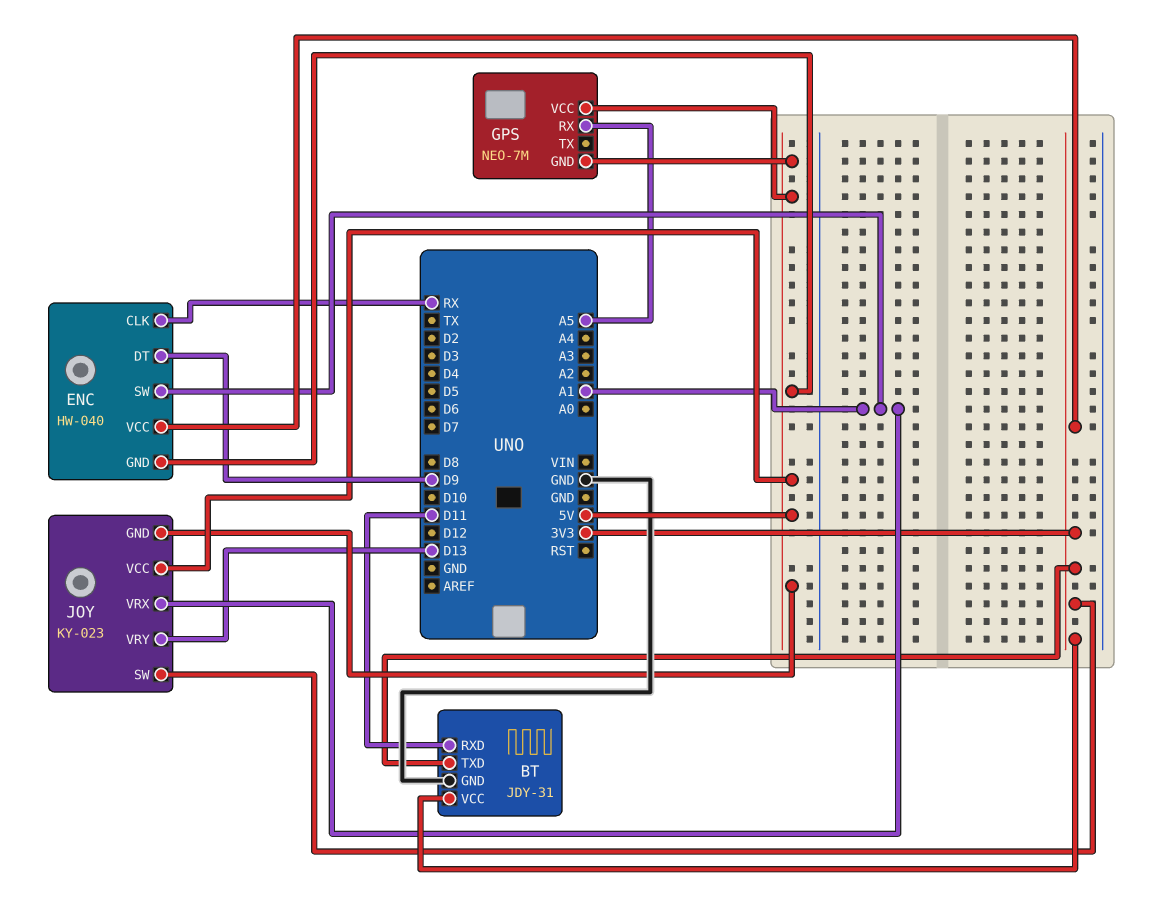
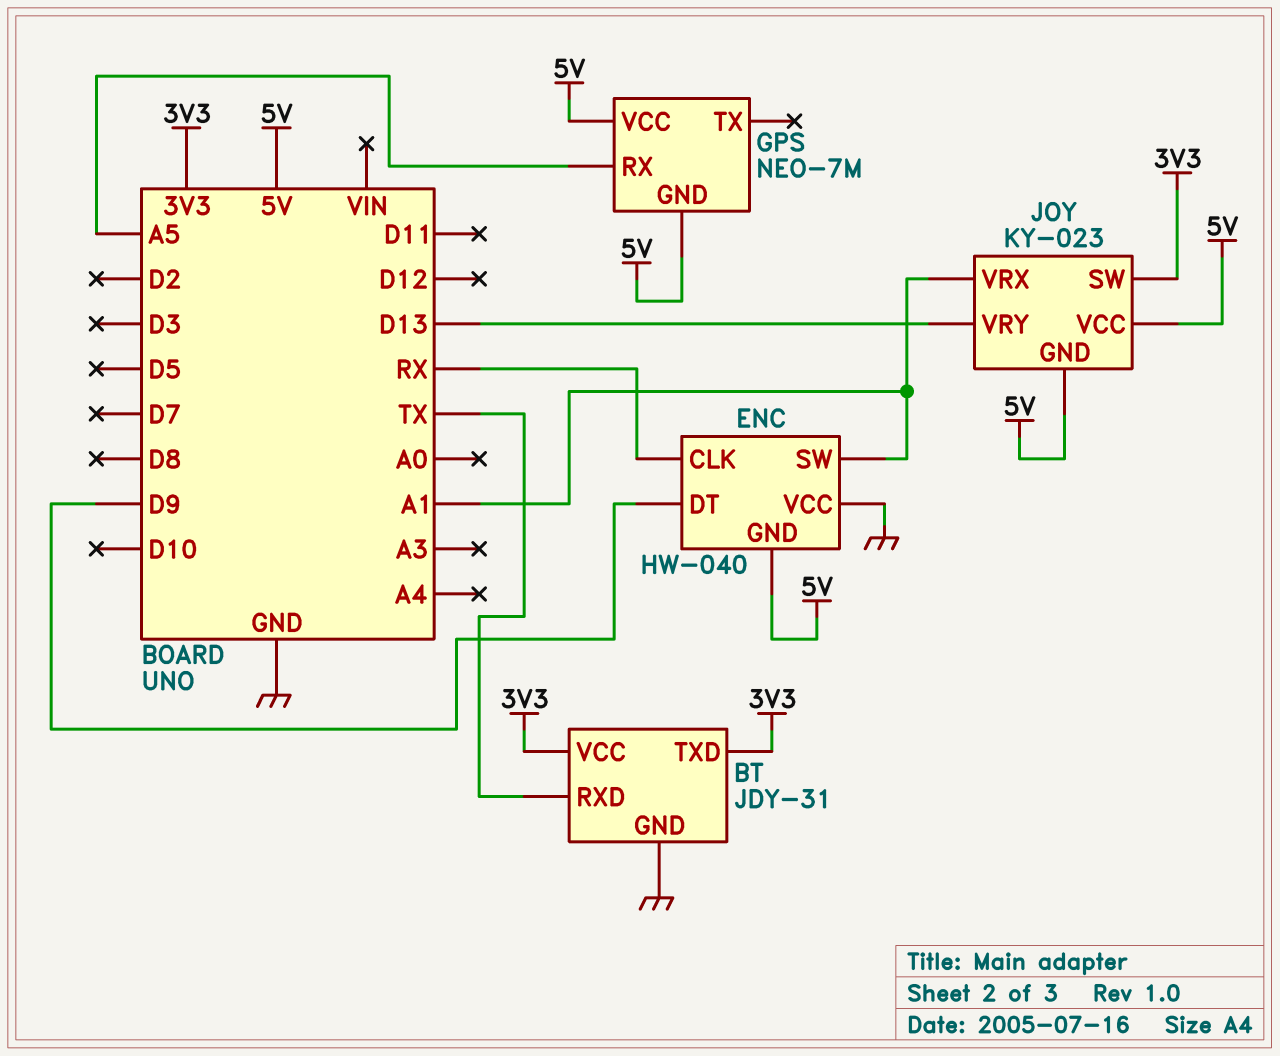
BT pin RXD: D11 -> TX
ENC pin VCC: 3V3 -> GND

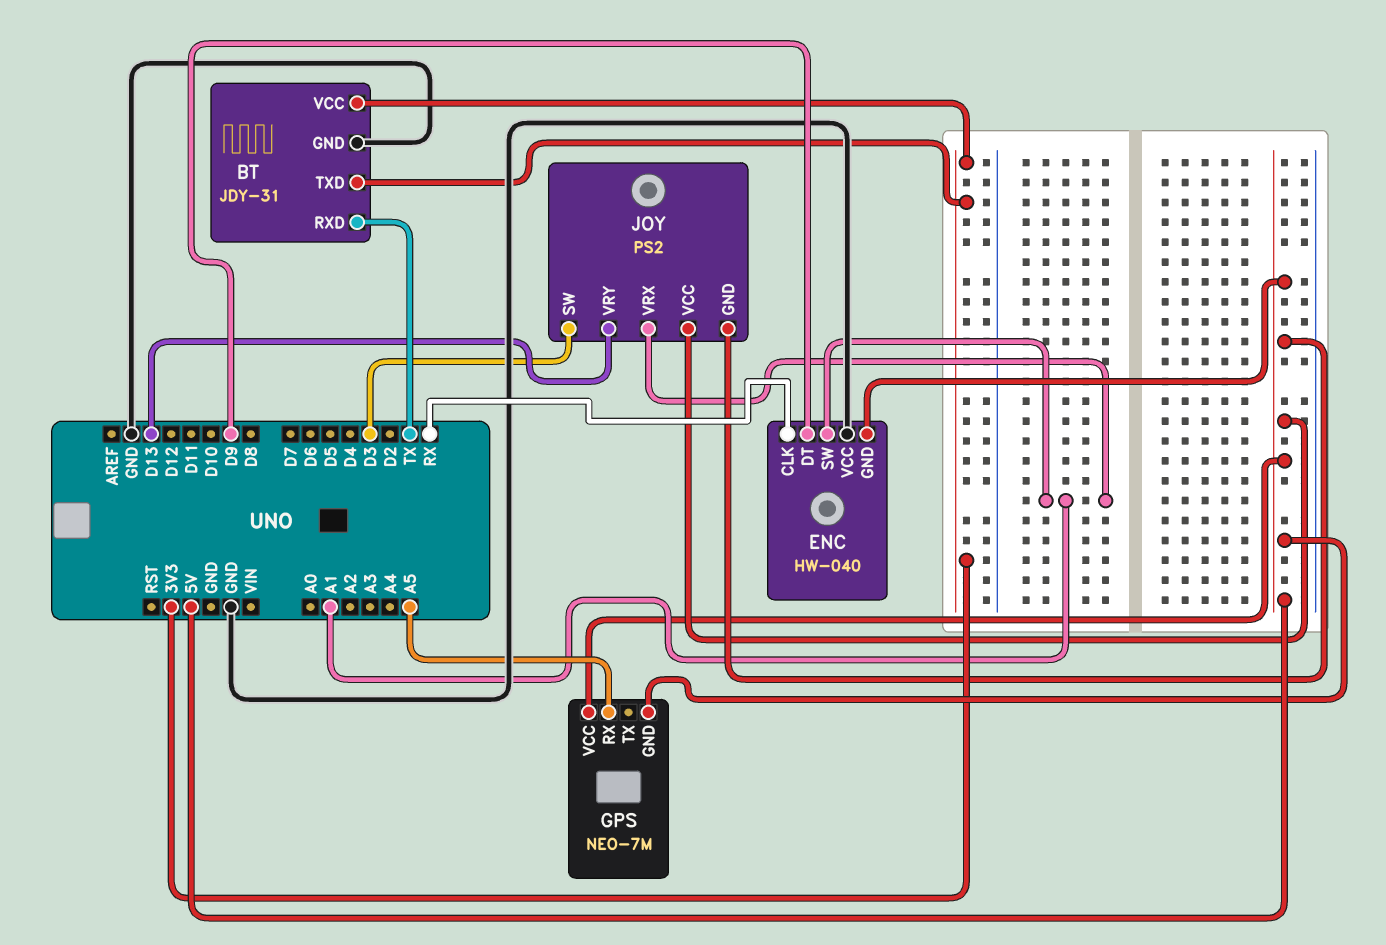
JOY: KY-023 -> PS2
JOY pin SW: 3V3 -> D3

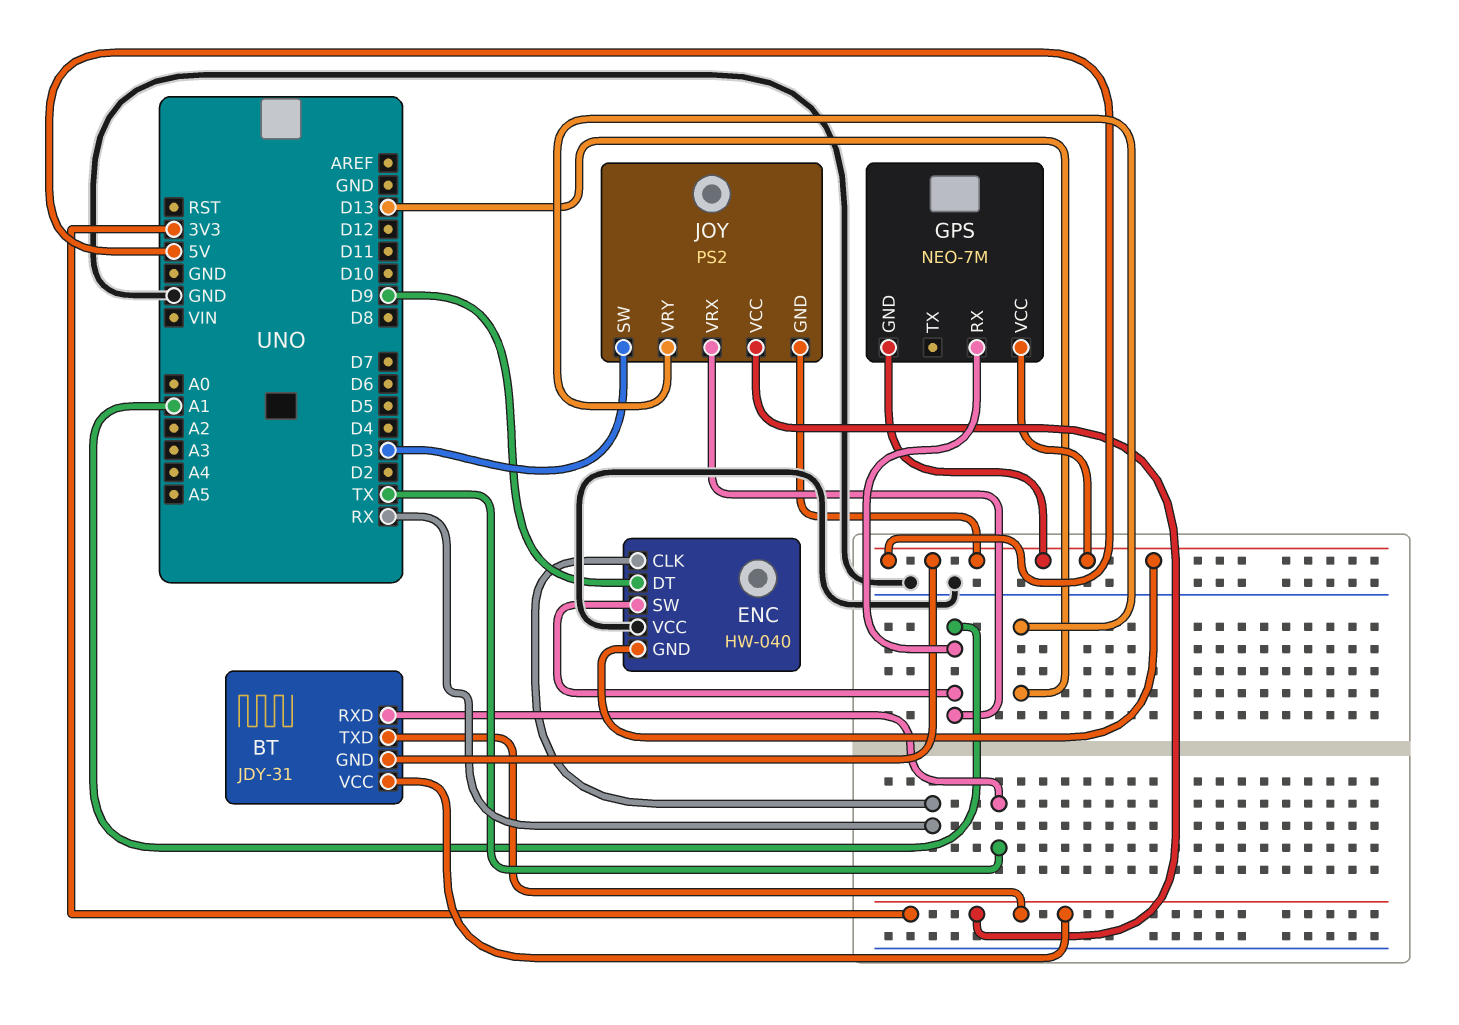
BT pin GND: GND -> 5V
GPS pin RX: A5 -> A1
JOY pin VCC: 5V -> 3V3

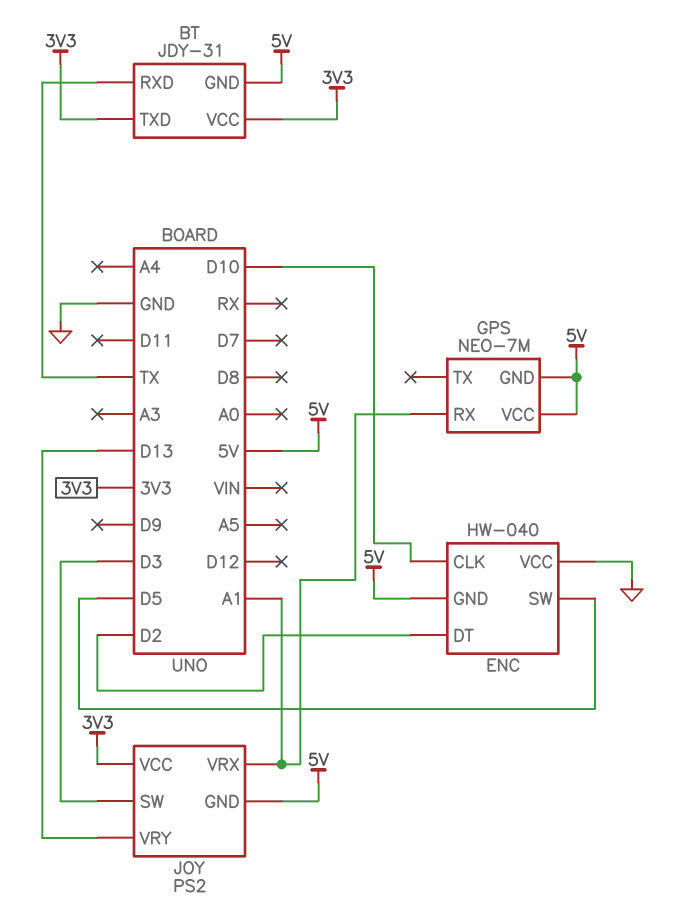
ENC pin CLK: RX -> D10
ENC pin DT: D9 -> D2
ENC pin SW: A1 -> D5

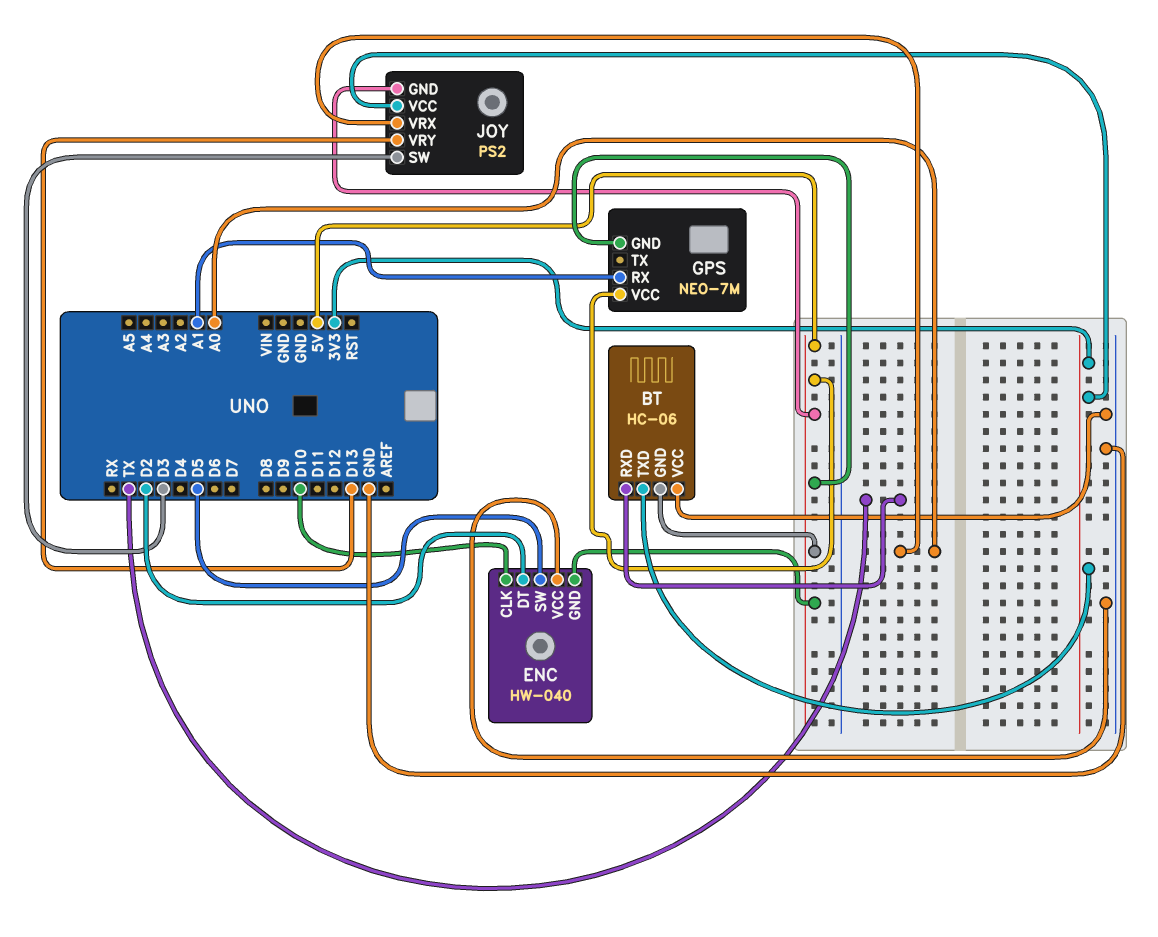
BT: JDY-31 -> HC-06
BT pin VCC: 3V3 -> GND
JOY pin VRX: A1 -> A0

